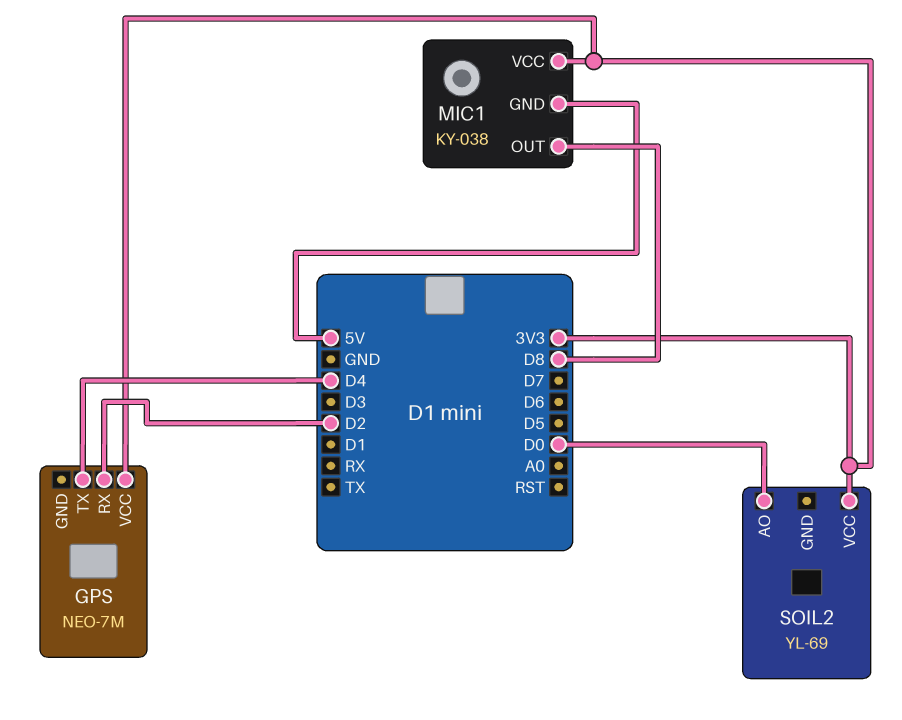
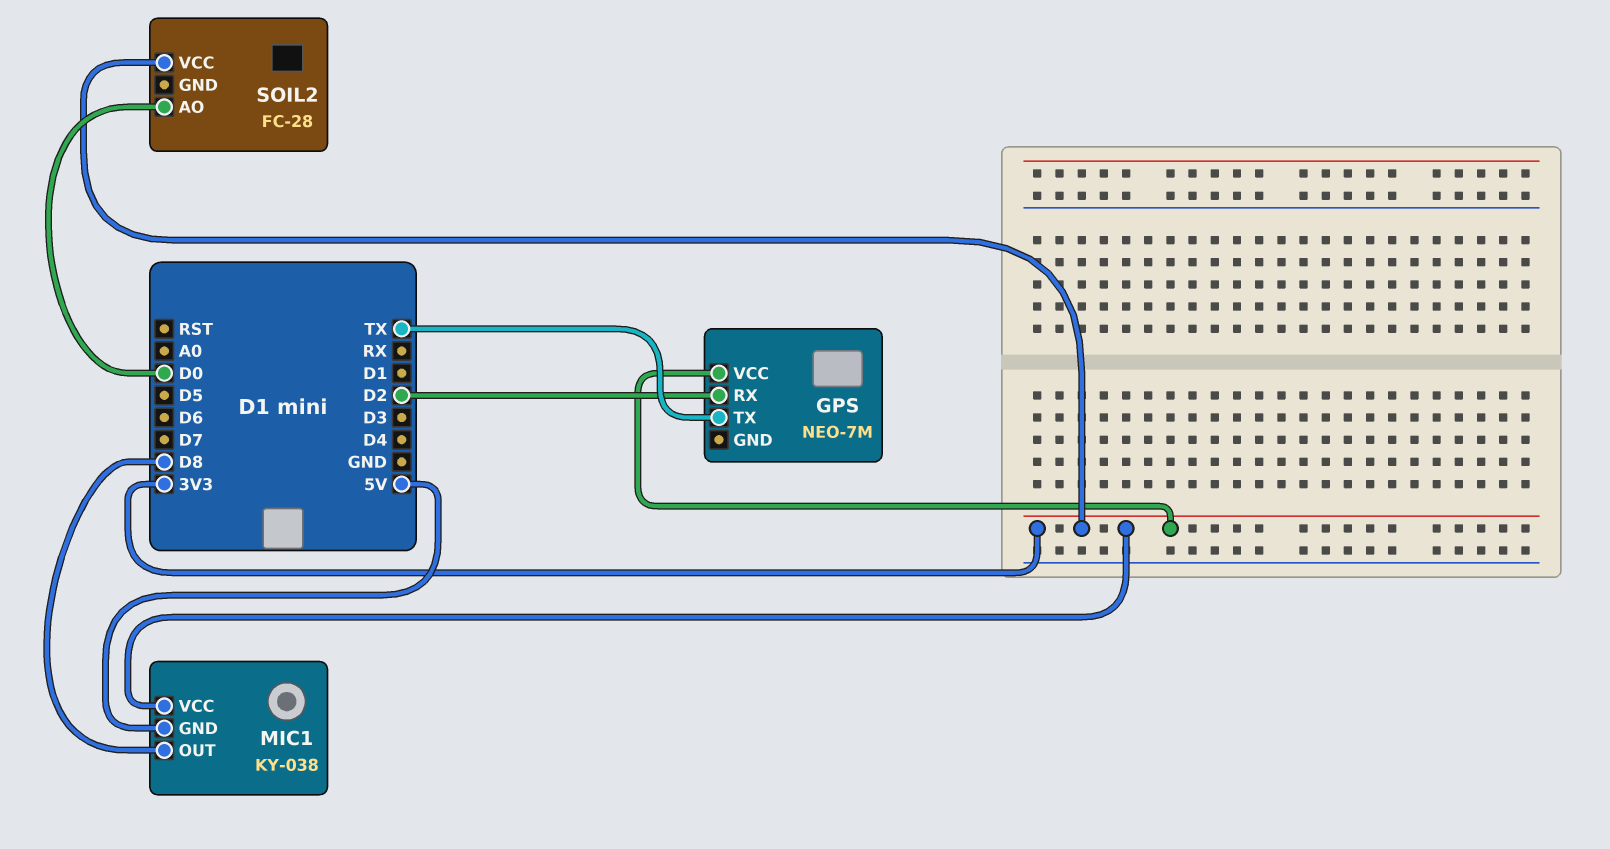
GPS pin TX: D4 -> TX
SOIL2: YL-69 -> FC-28

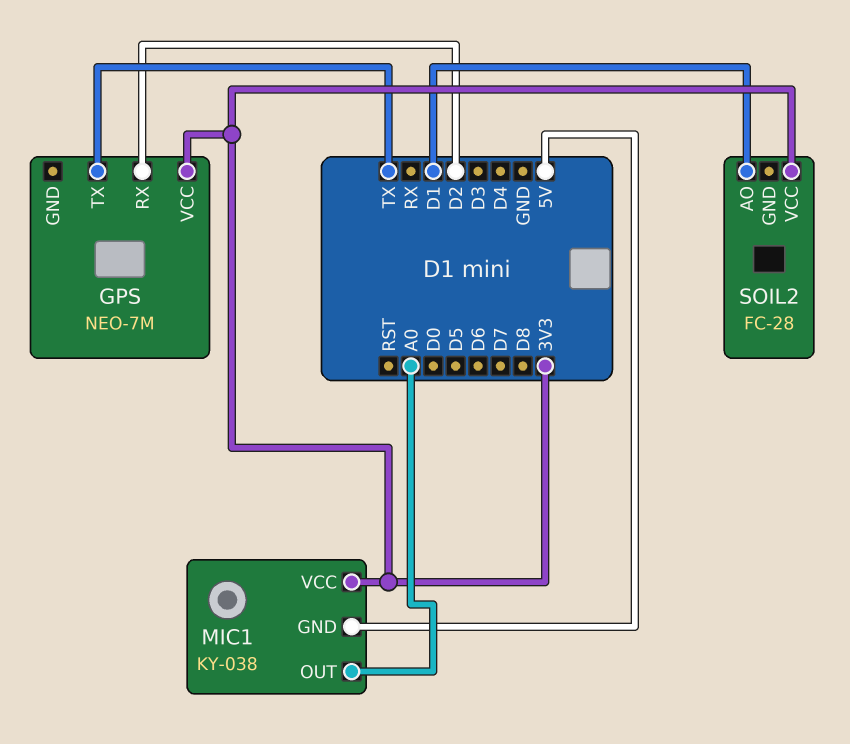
MIC1 pin OUT: D8 -> A0
SOIL2 pin AO: D0 -> D1

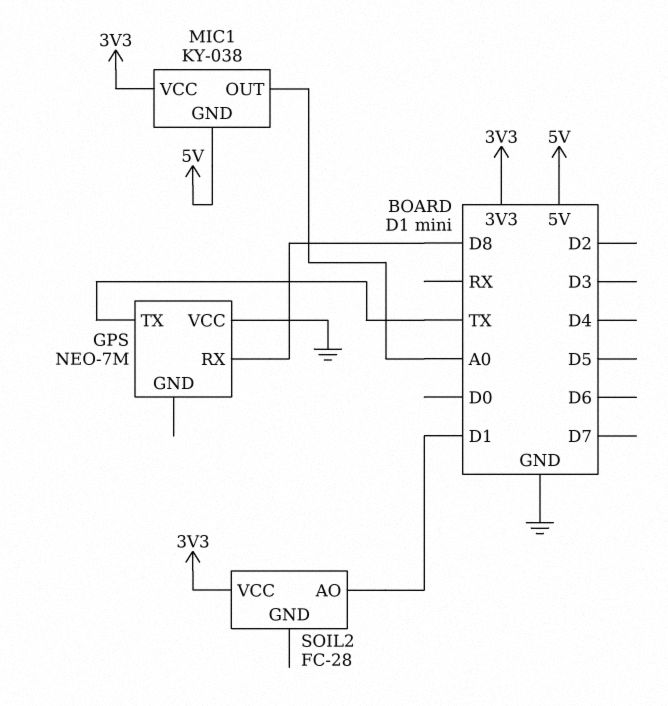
GPS pin RX: D2 -> D8
GPS pin VCC: 3V3 -> GND

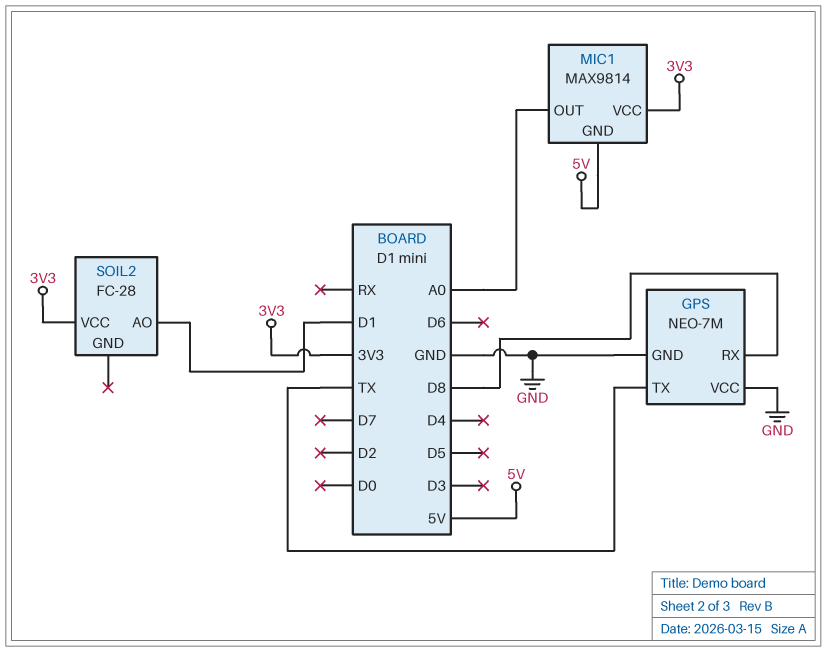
GPS pin GND: none -> GND
MIC1: KY-038 -> MAX9814

